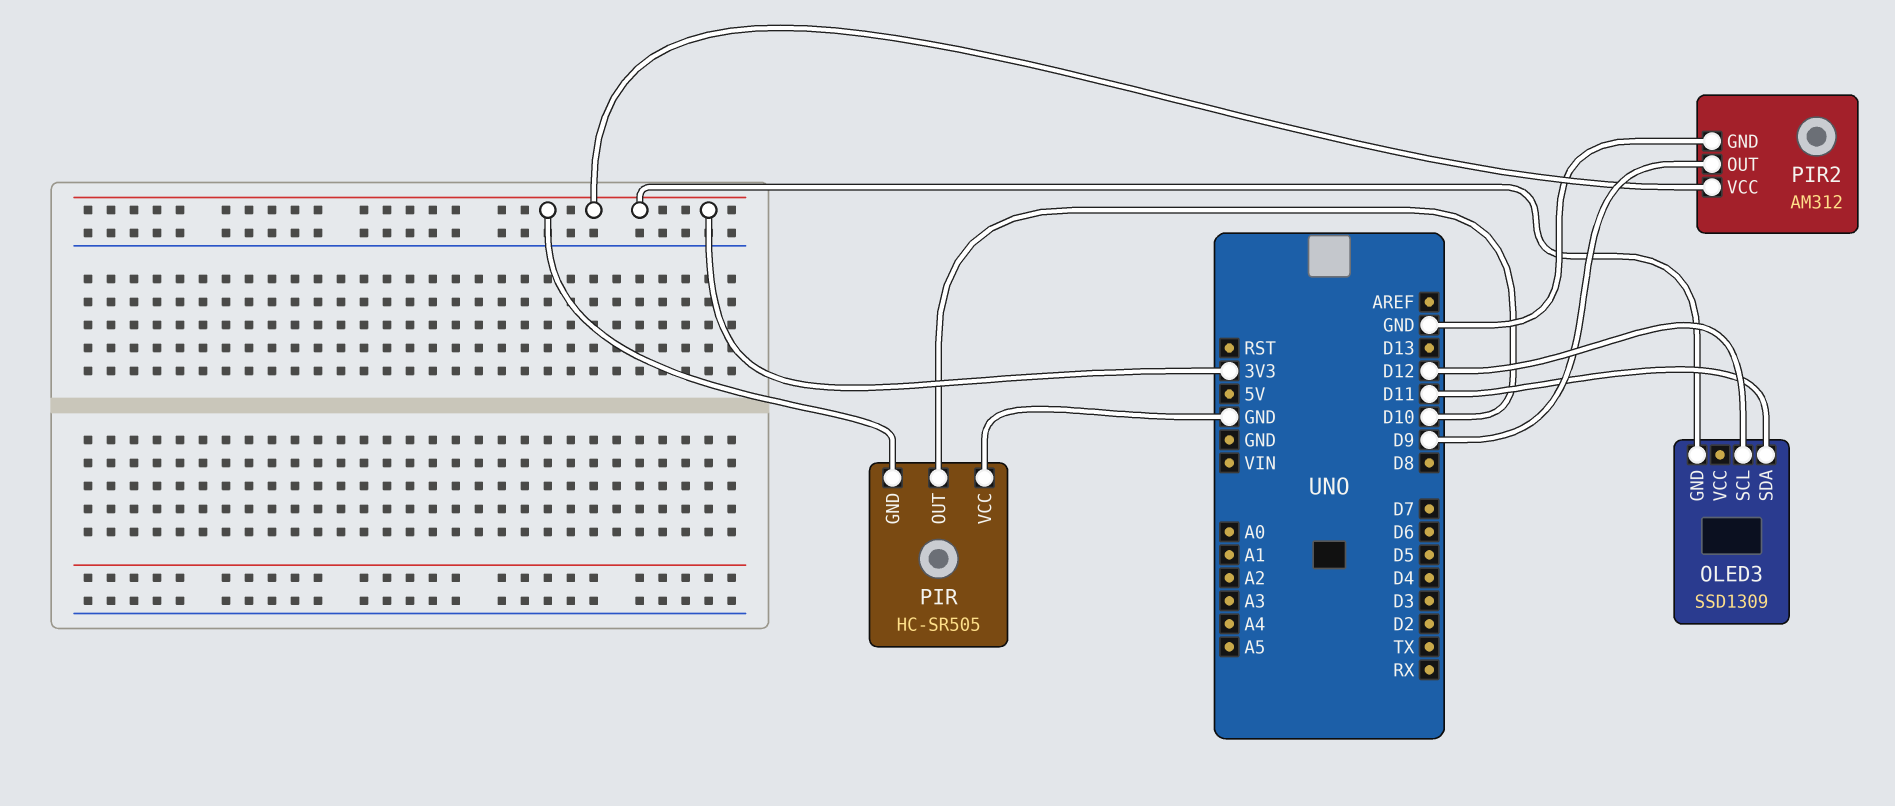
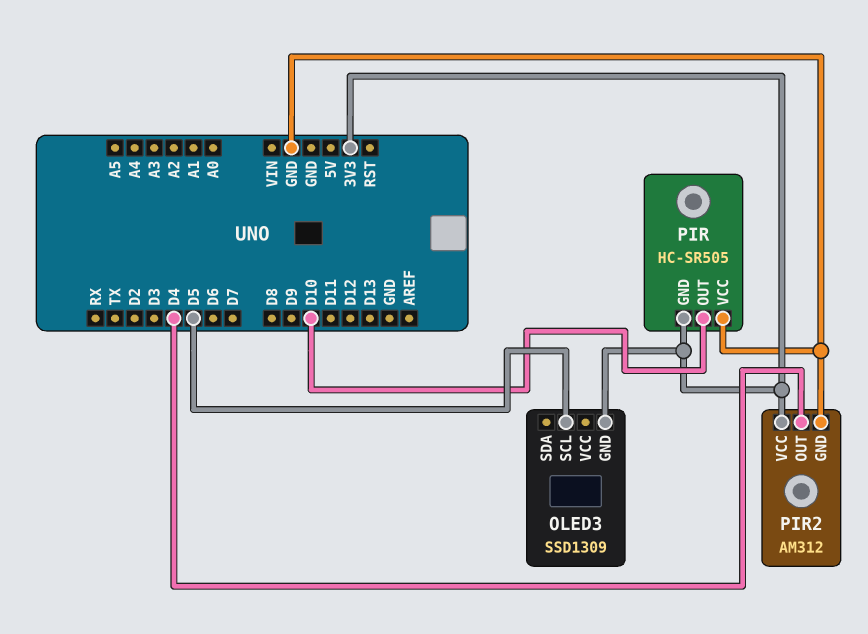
OLED3 pin SCL: D12 -> D5
OLED3 pin SDA: D11 -> none
PIR2 pin OUT: D9 -> D4

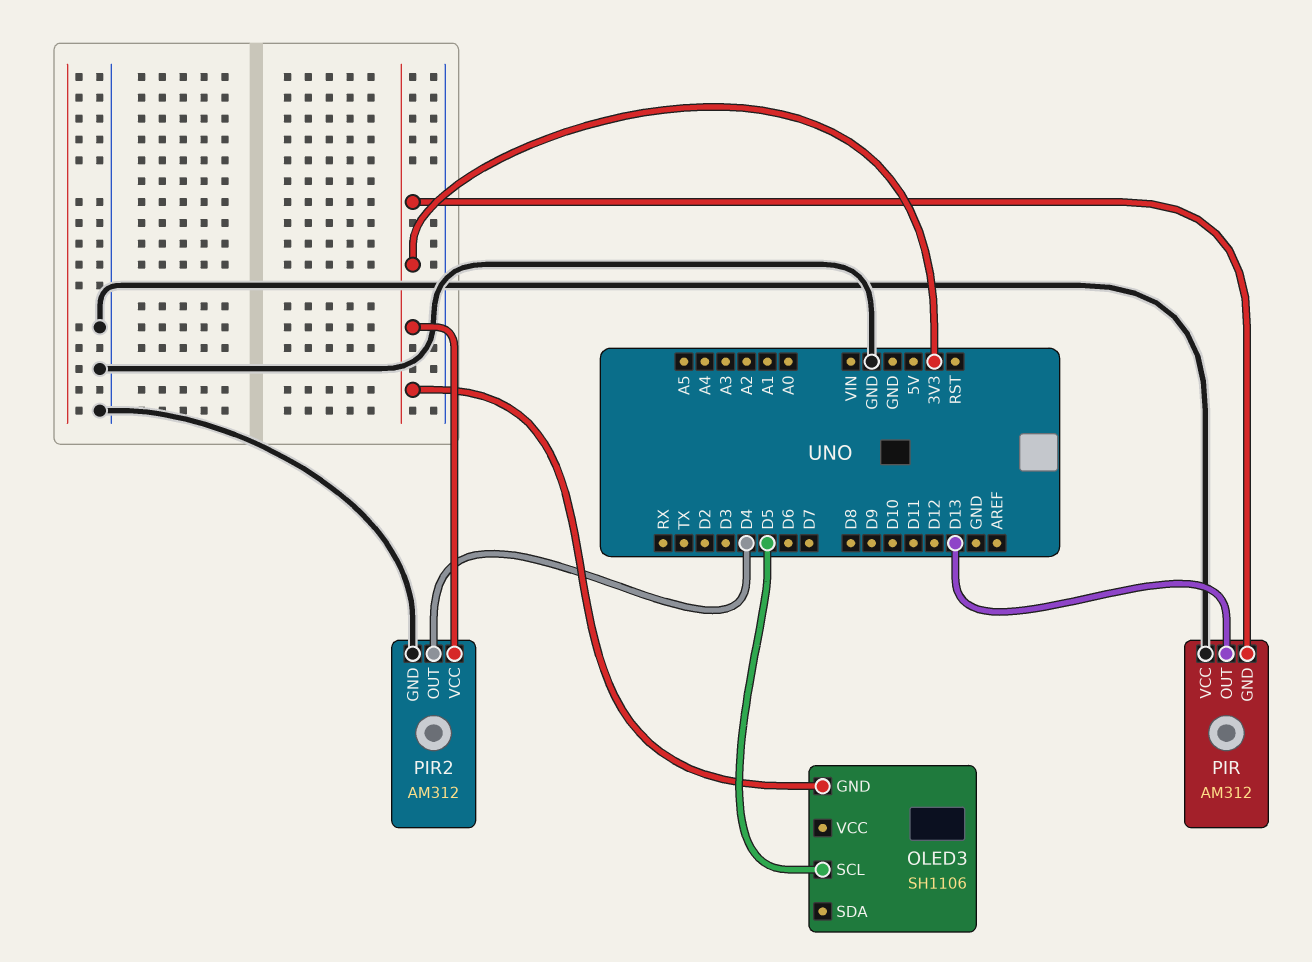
OLED3: SSD1309 -> SH1106
PIR: HC-SR505 -> AM312
PIR pin OUT: D10 -> D13

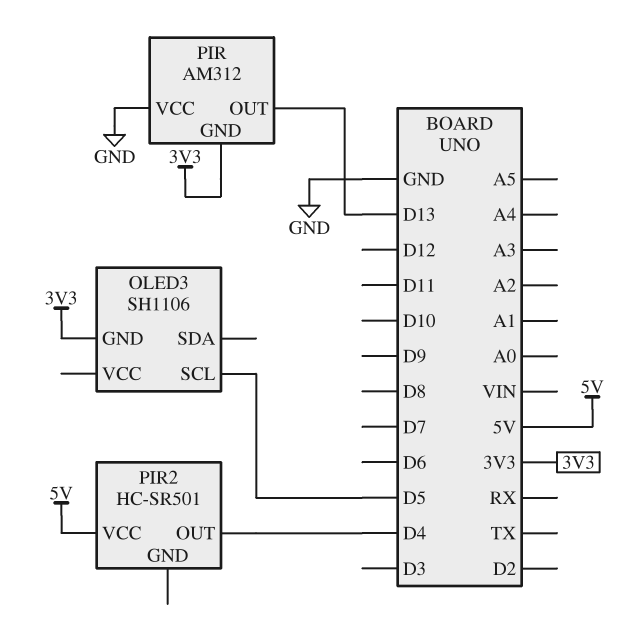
PIR2: AM312 -> HC-SR501
PIR2 pin GND: GND -> none
PIR2 pin VCC: 3V3 -> 5V

